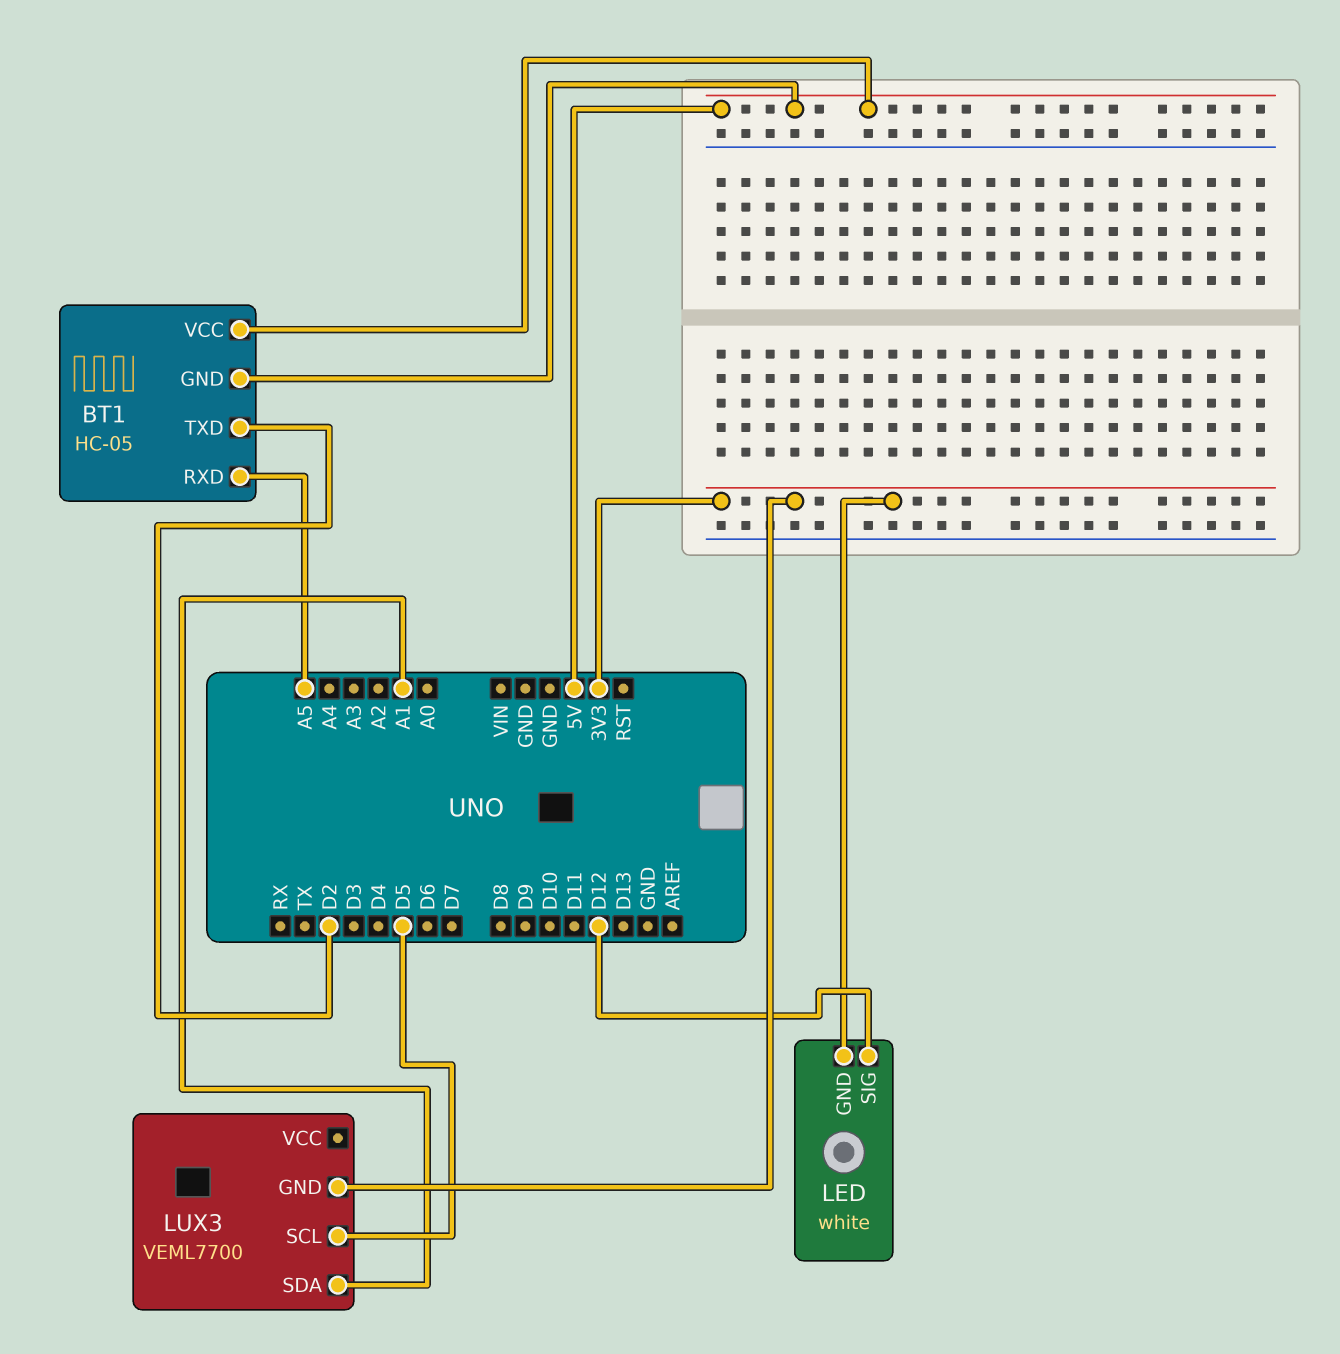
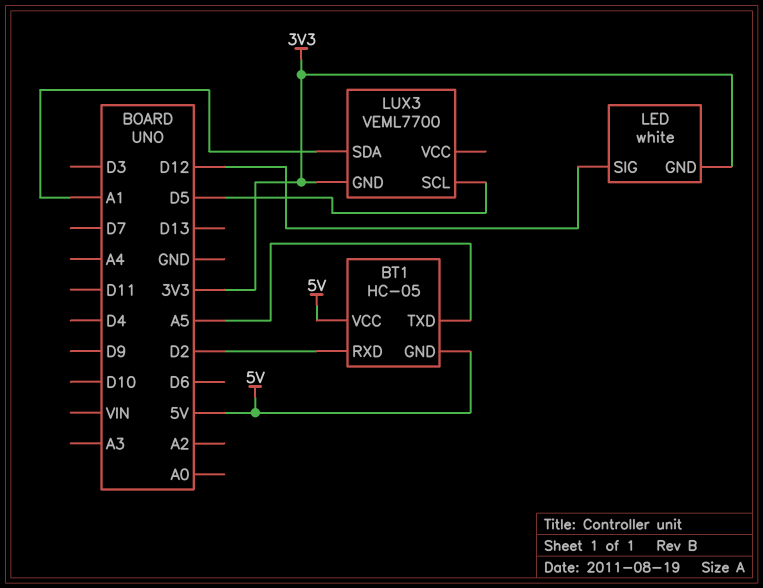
BT1 pin RXD: A5 -> D2
BT1 pin TXD: D2 -> A5

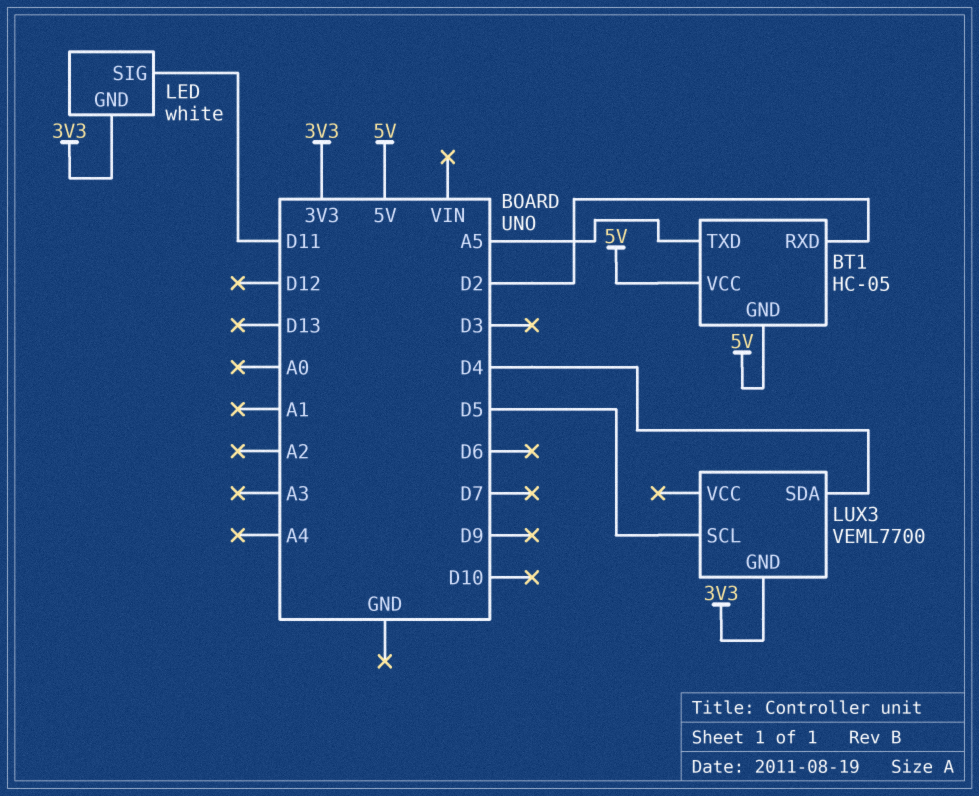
LED pin SIG: D12 -> D11
LUX3 pin SDA: A1 -> D4

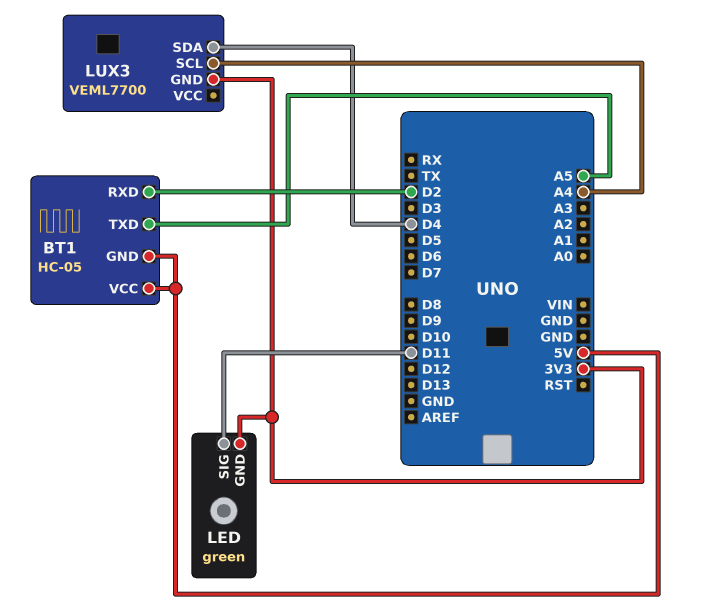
LED: white -> green
LUX3 pin SCL: D5 -> A4

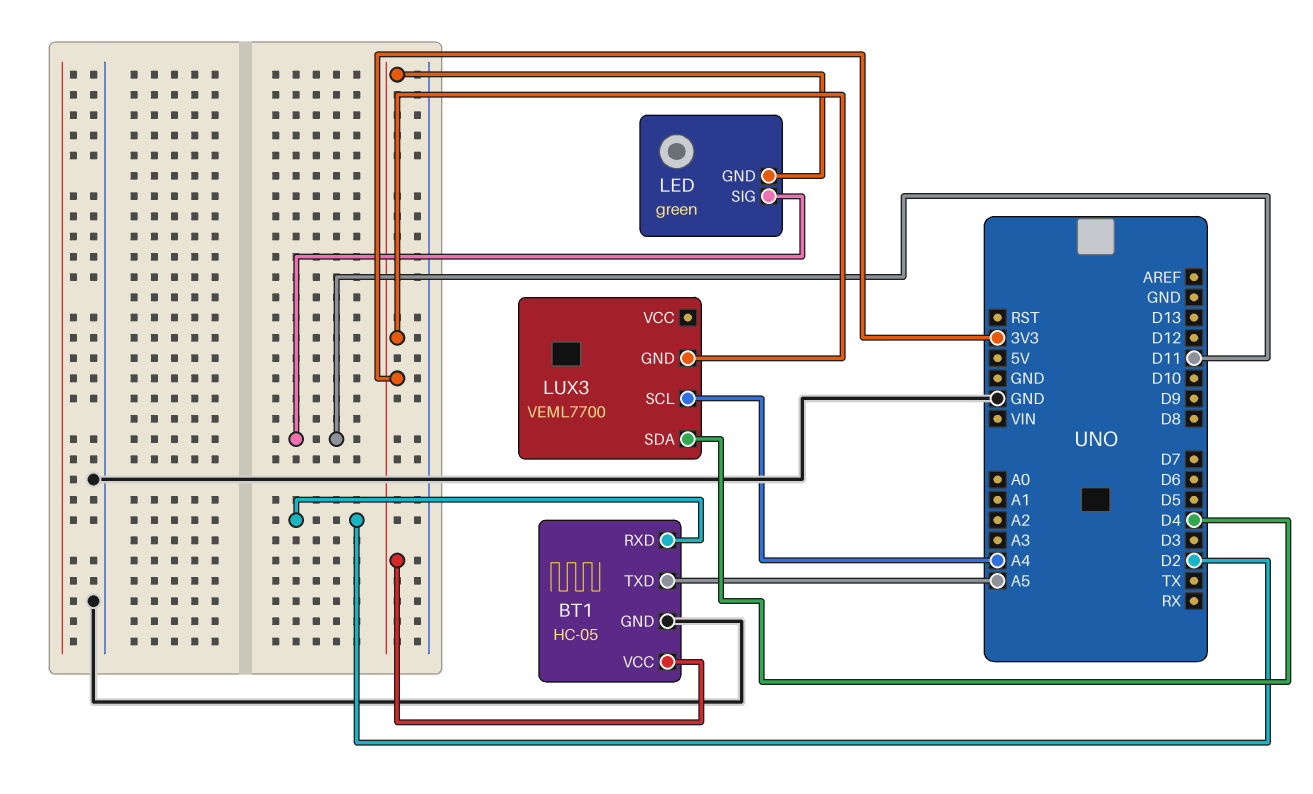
BT1 pin GND: 5V -> GND
BT1 pin VCC: 5V -> 3V3

